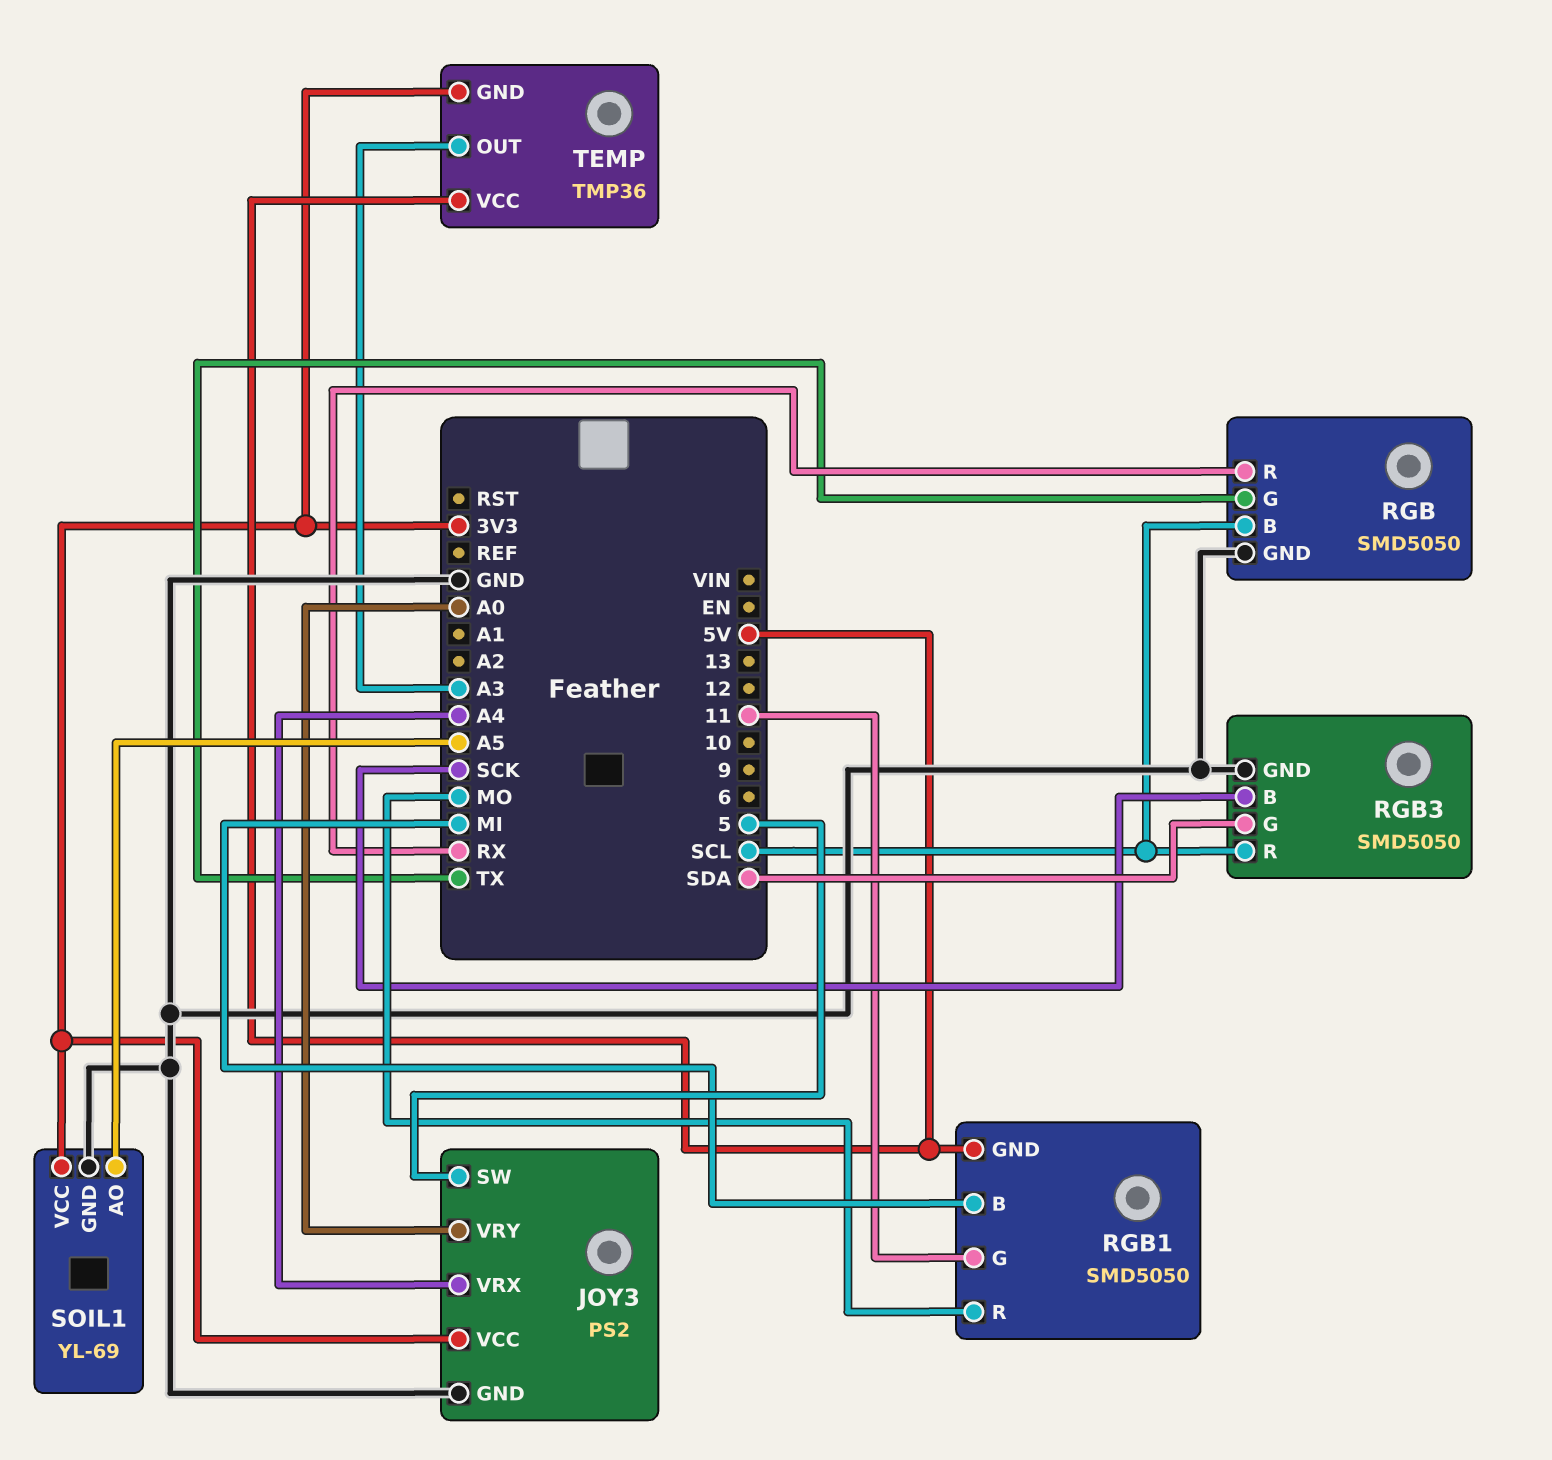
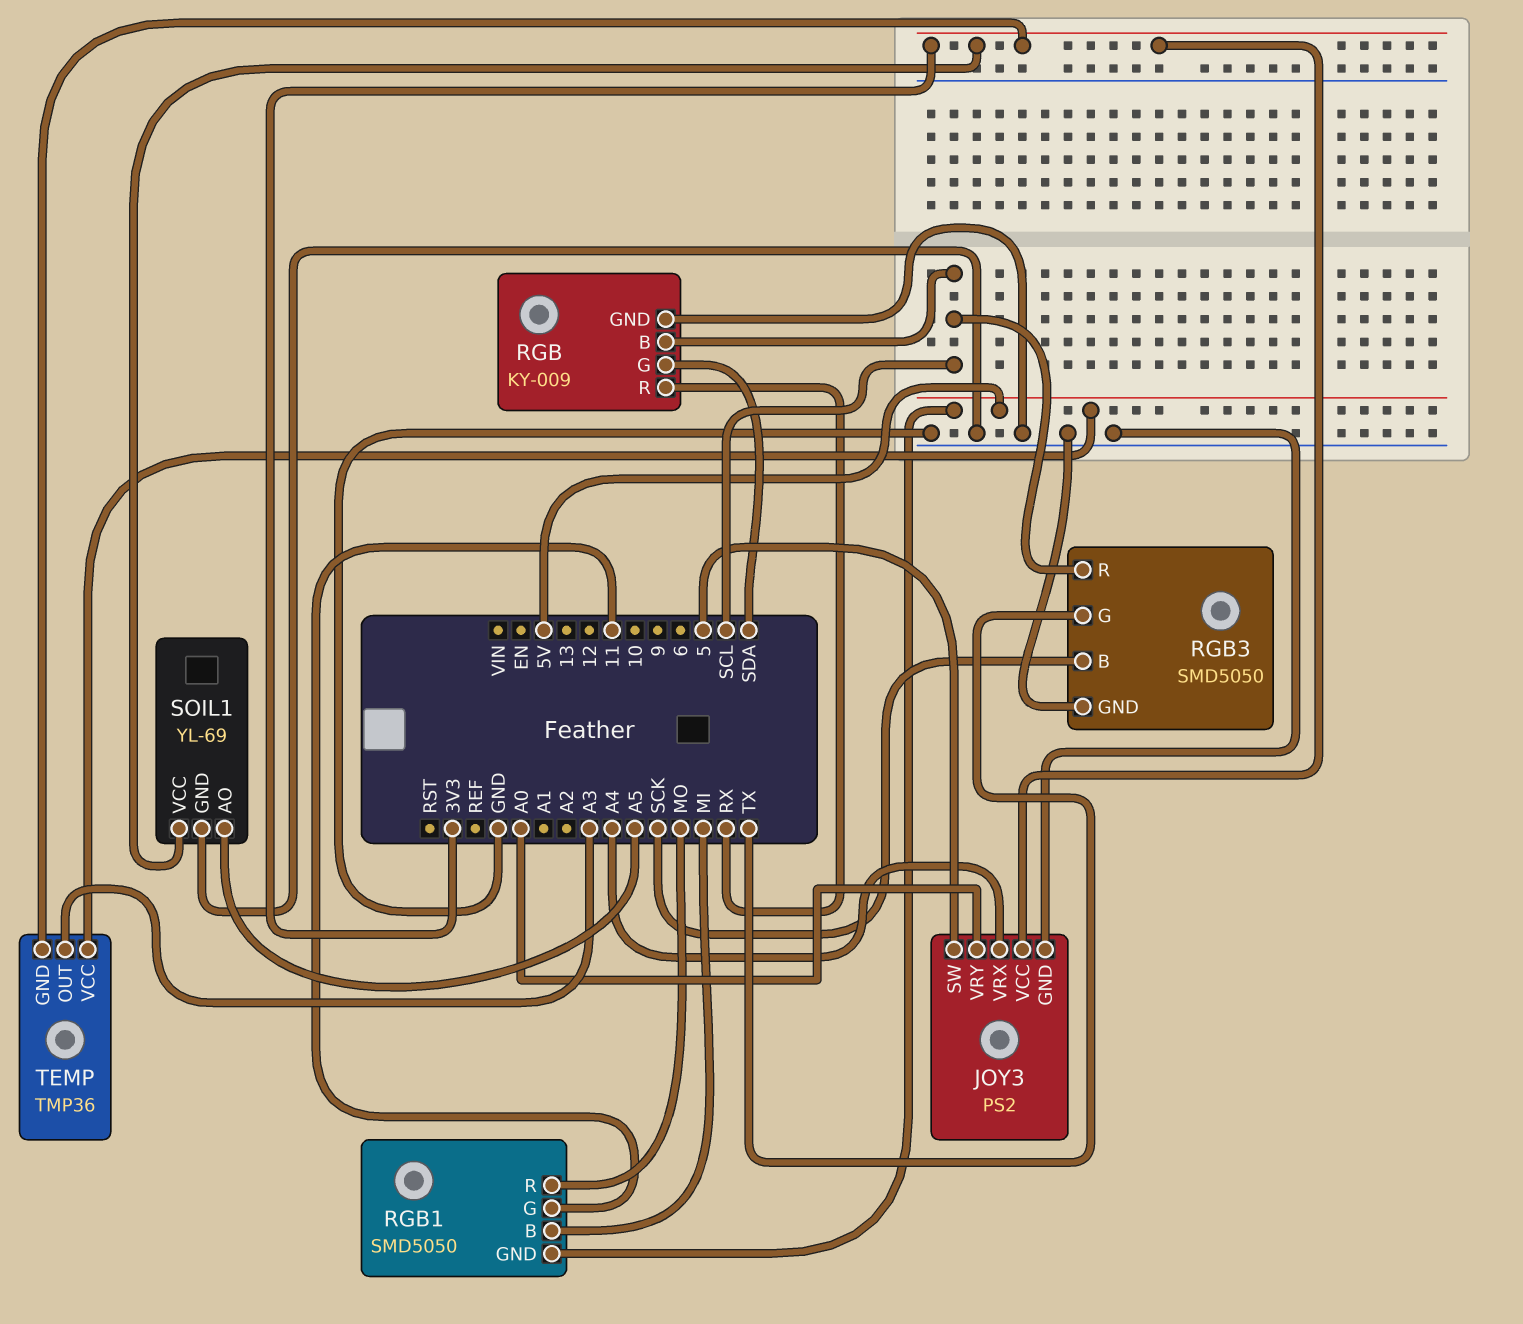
RGB: SMD5050 -> KY-009
RGB pin G: TX -> SDA
RGB3 pin G: SDA -> TX

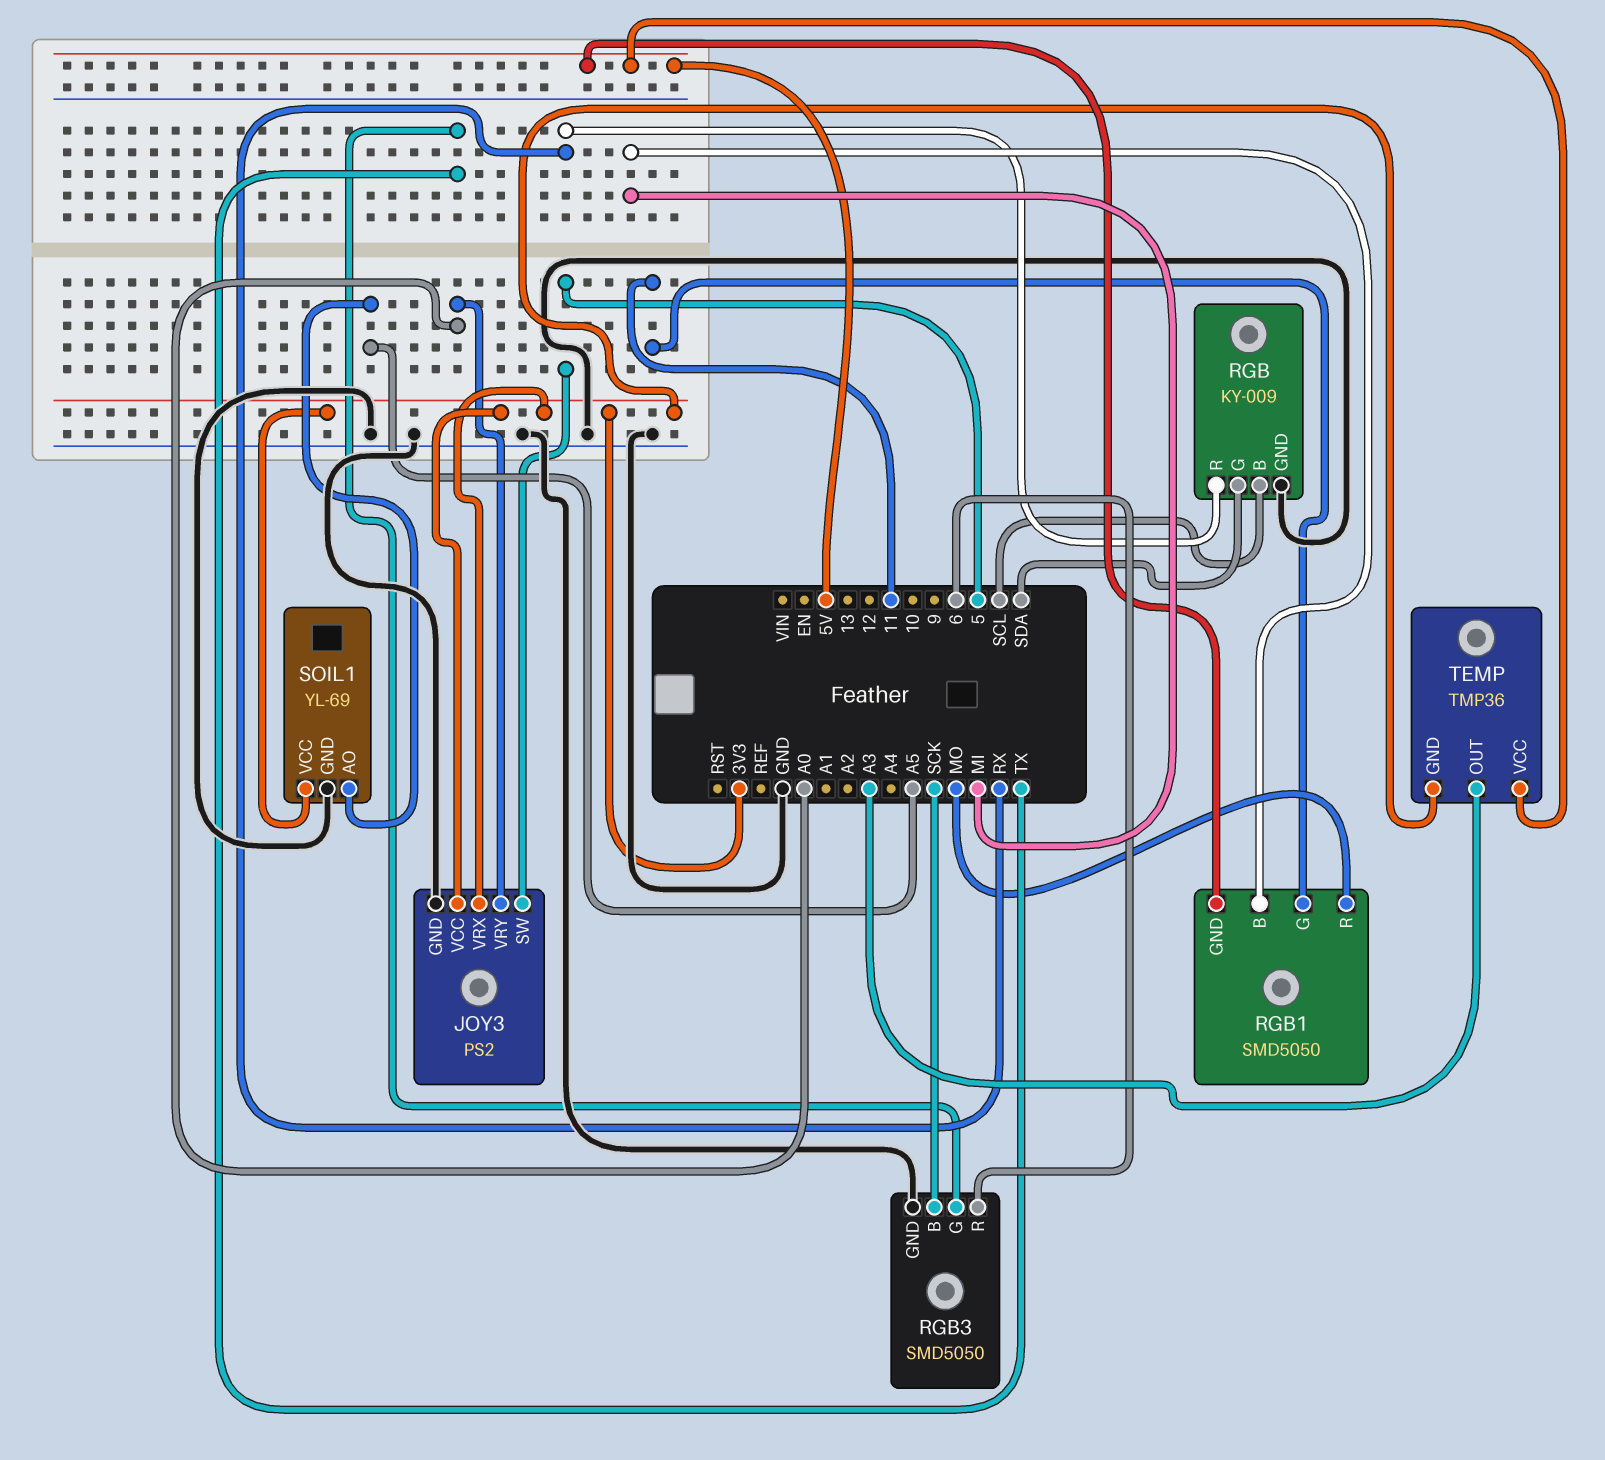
JOY3 pin VRX: A4 -> 3V3
RGB3 pin R: SCL -> 6

